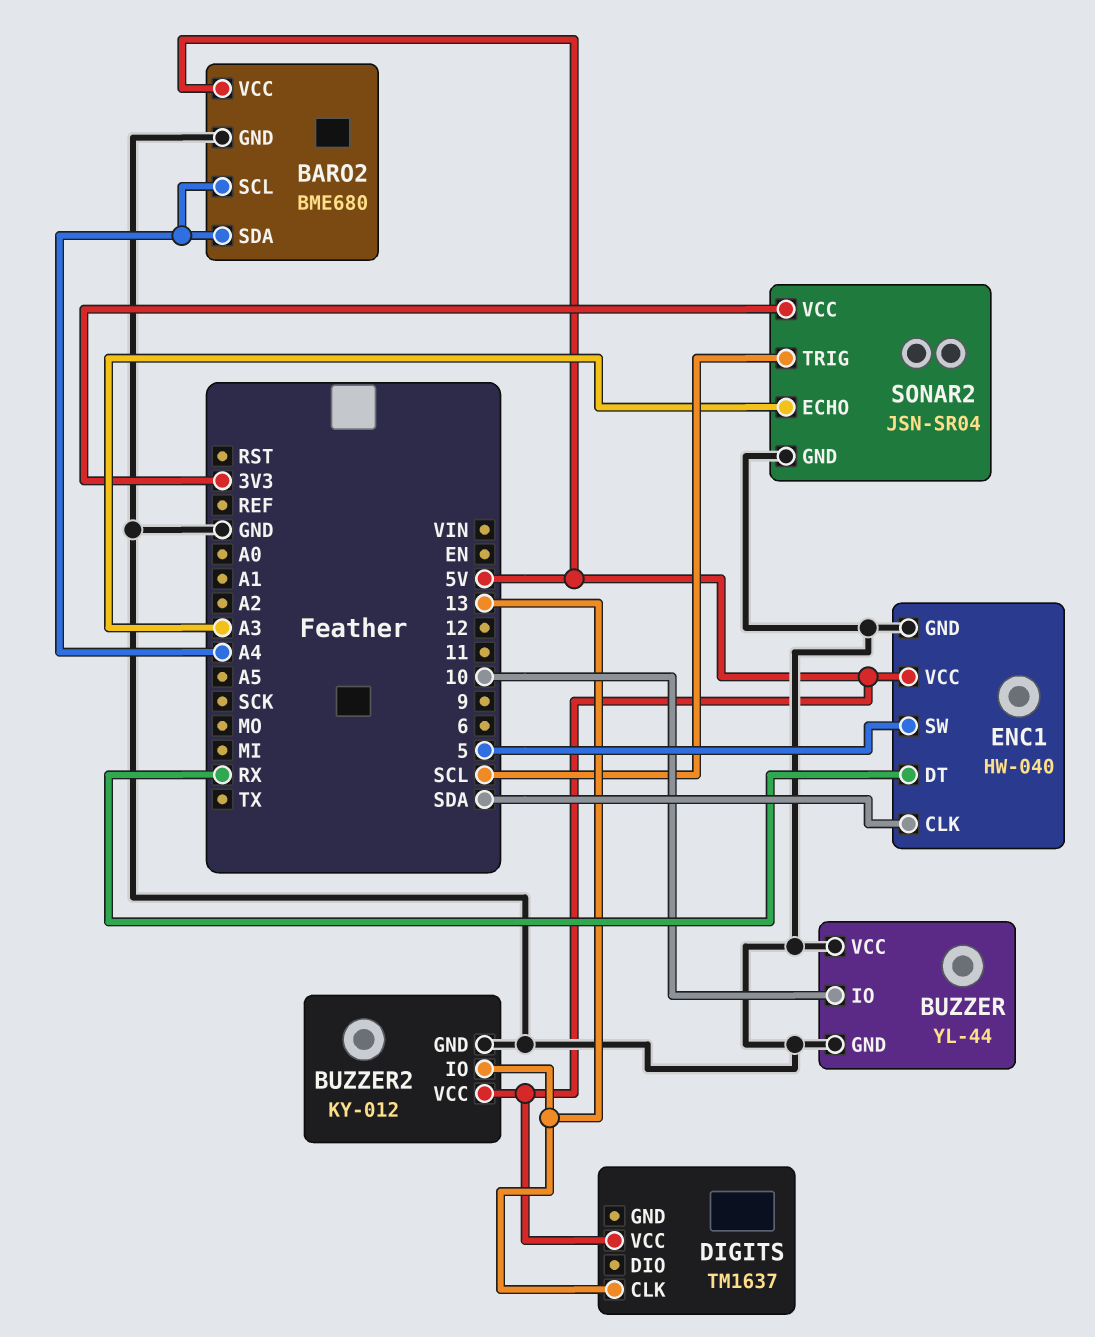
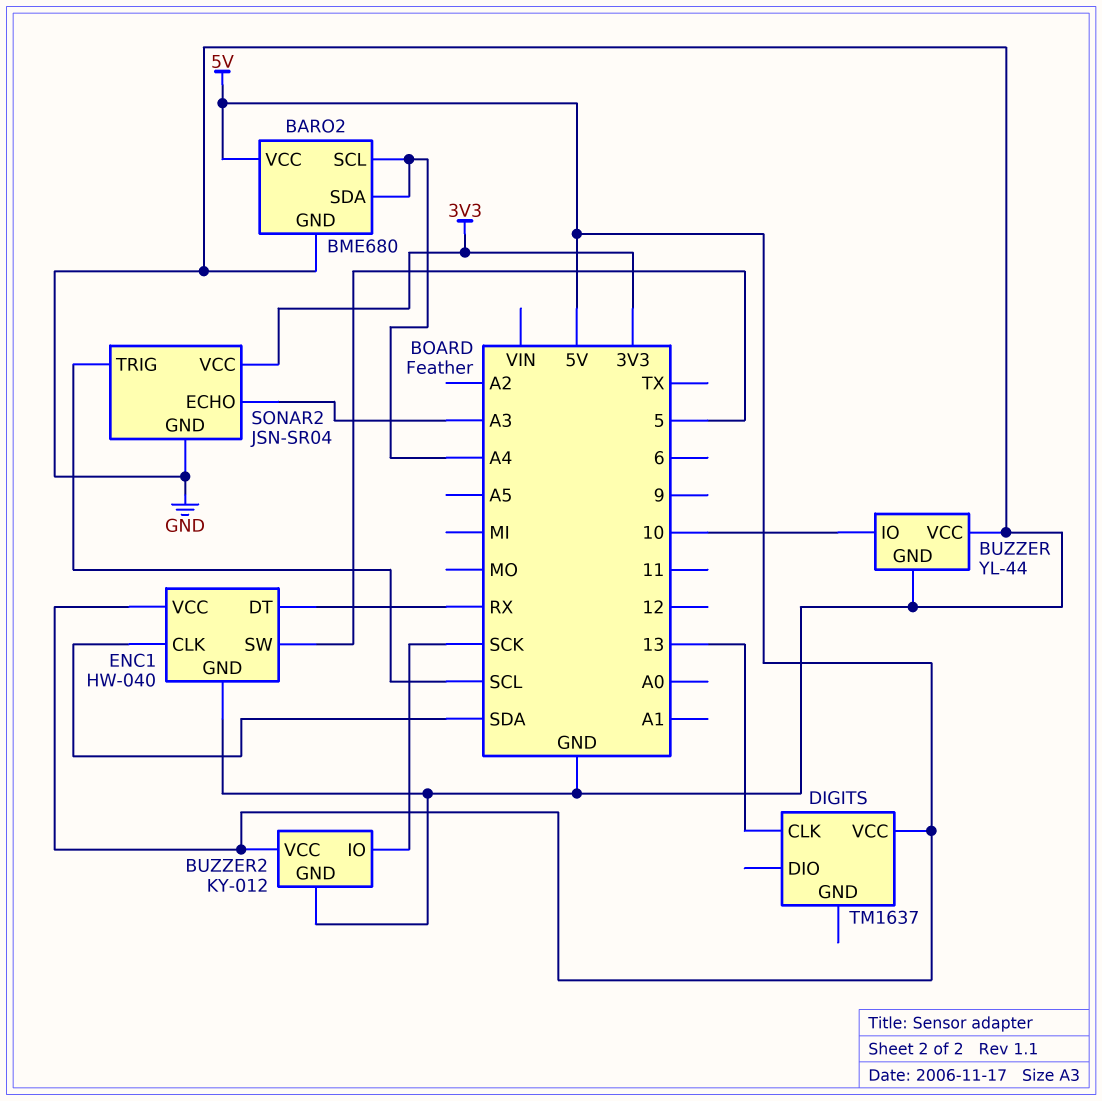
BUZZER2 pin IO: 13 -> SCK

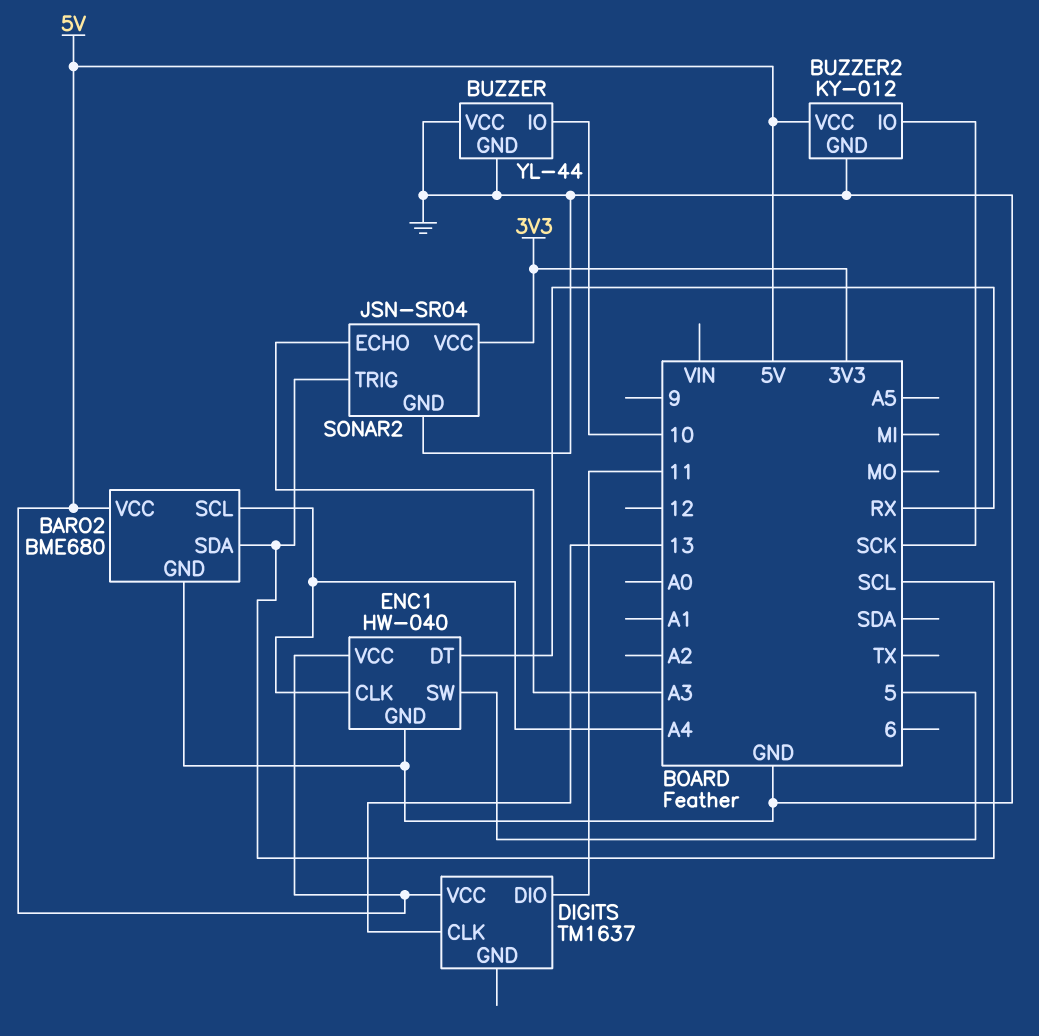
BARO2 pin SDA: A4 -> SCL
DIGITS pin DIO: none -> 11
ENC1 pin CLK: SDA -> A4

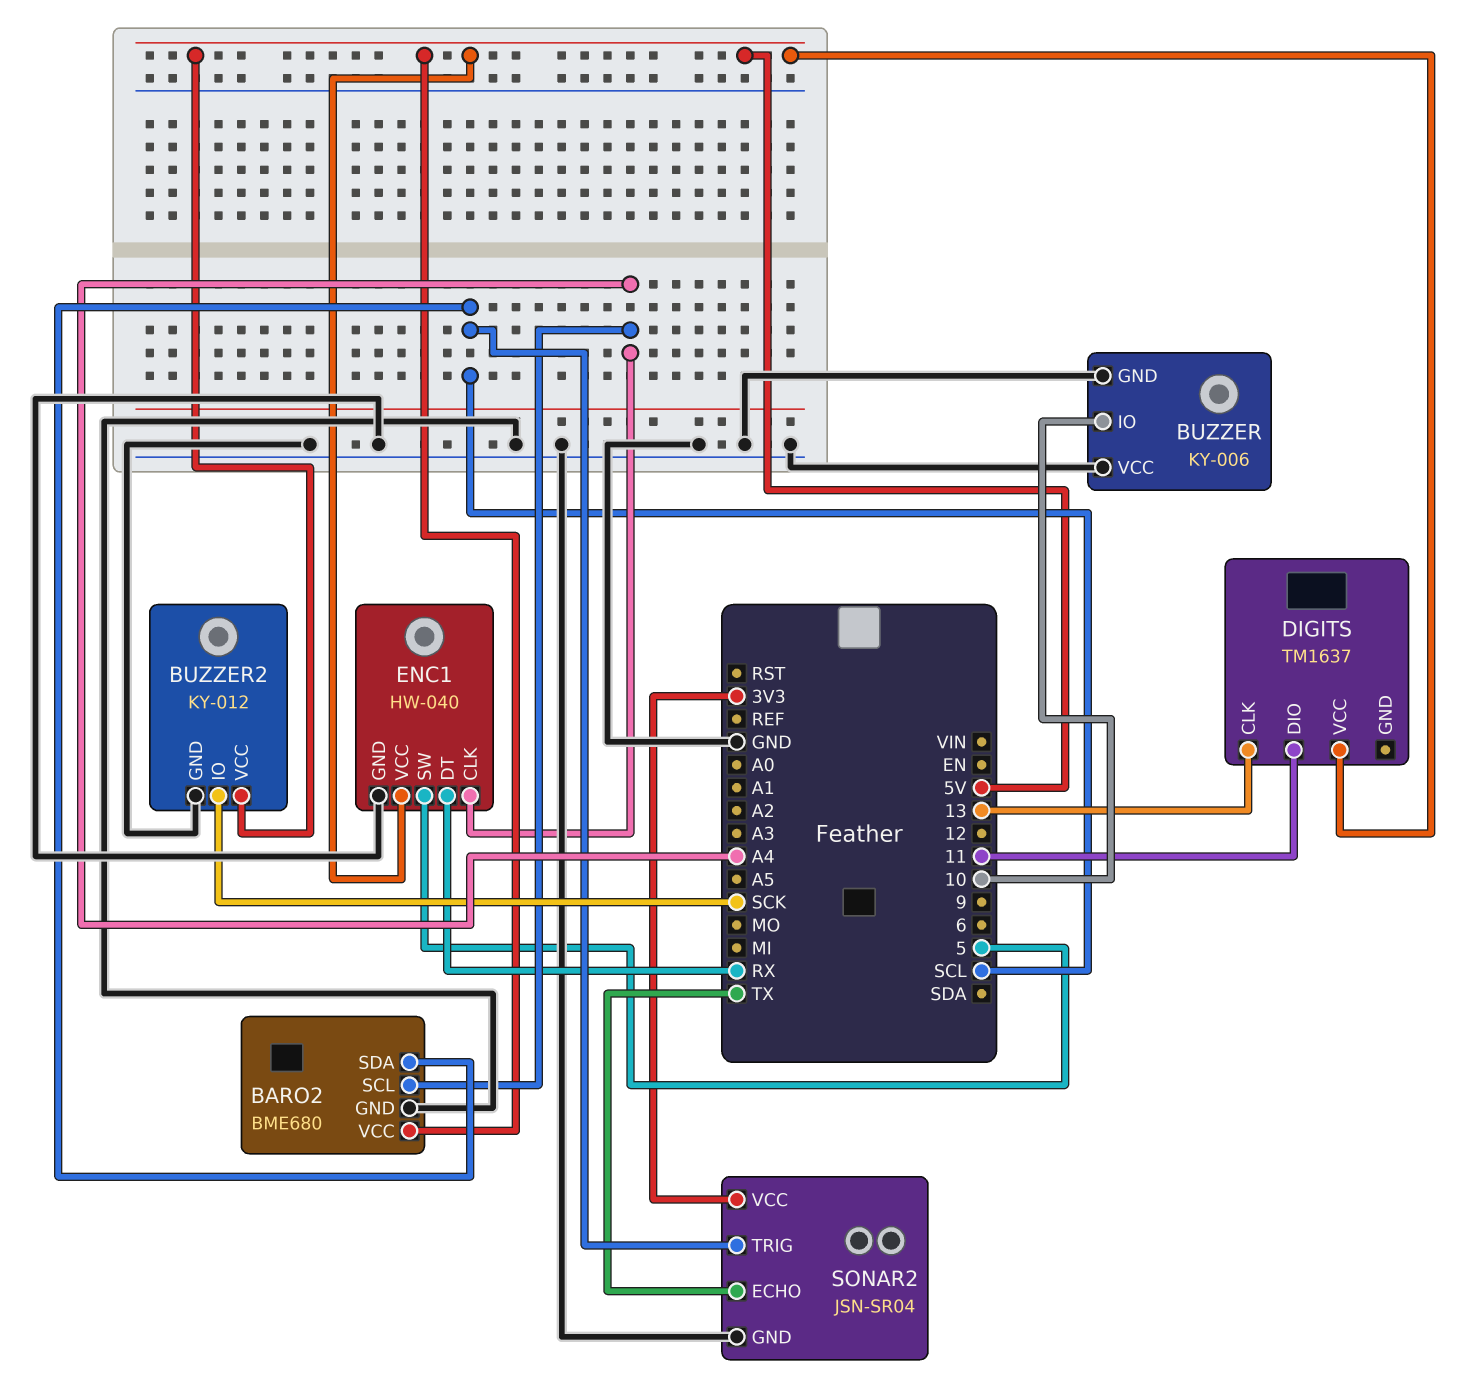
BUZZER: YL-44 -> KY-006
SONAR2 pin ECHO: A3 -> TX

